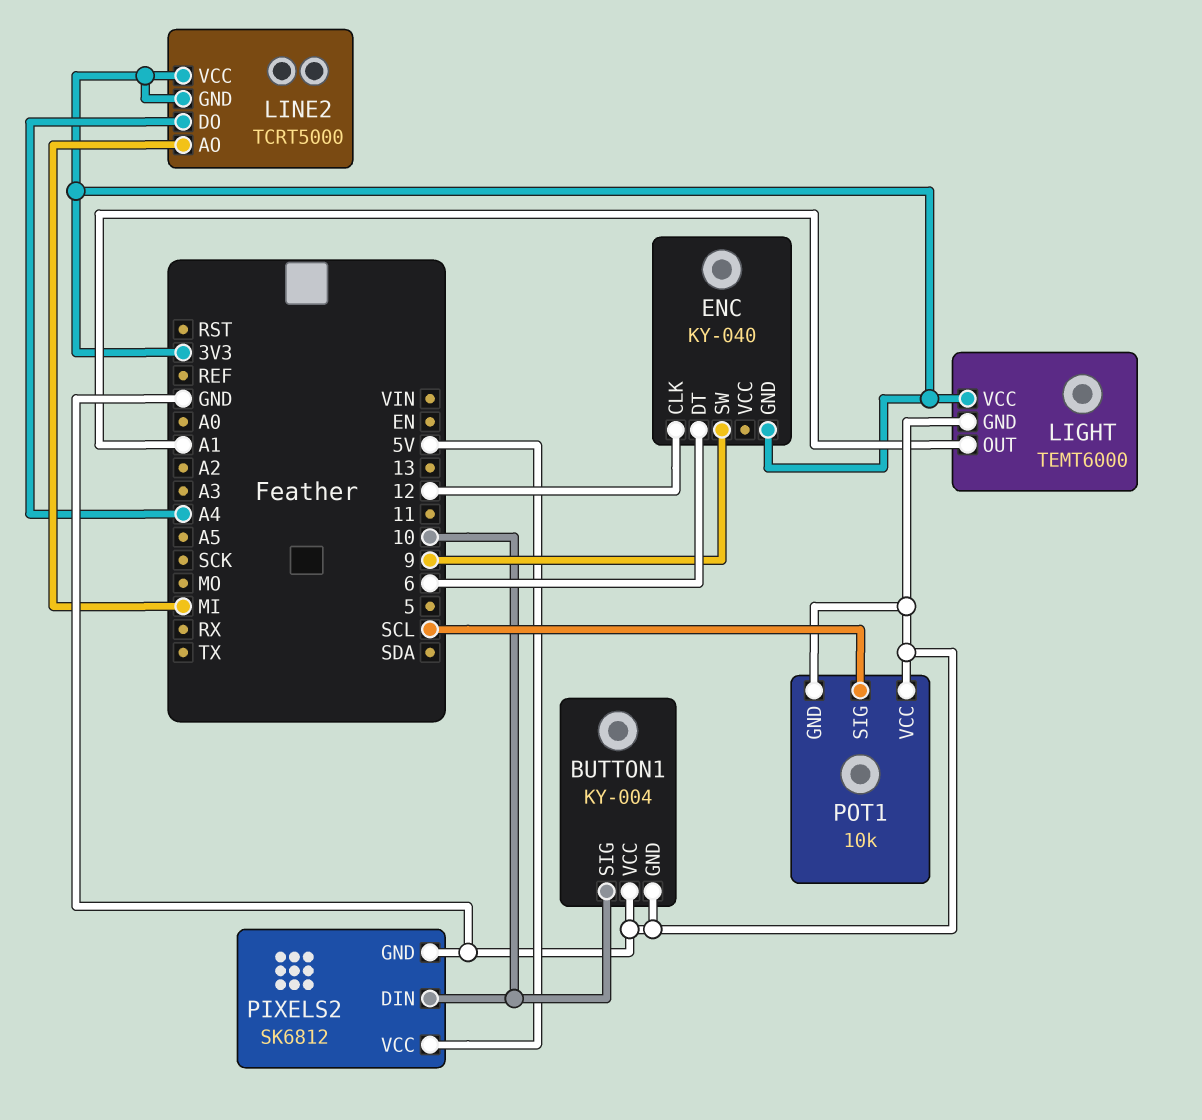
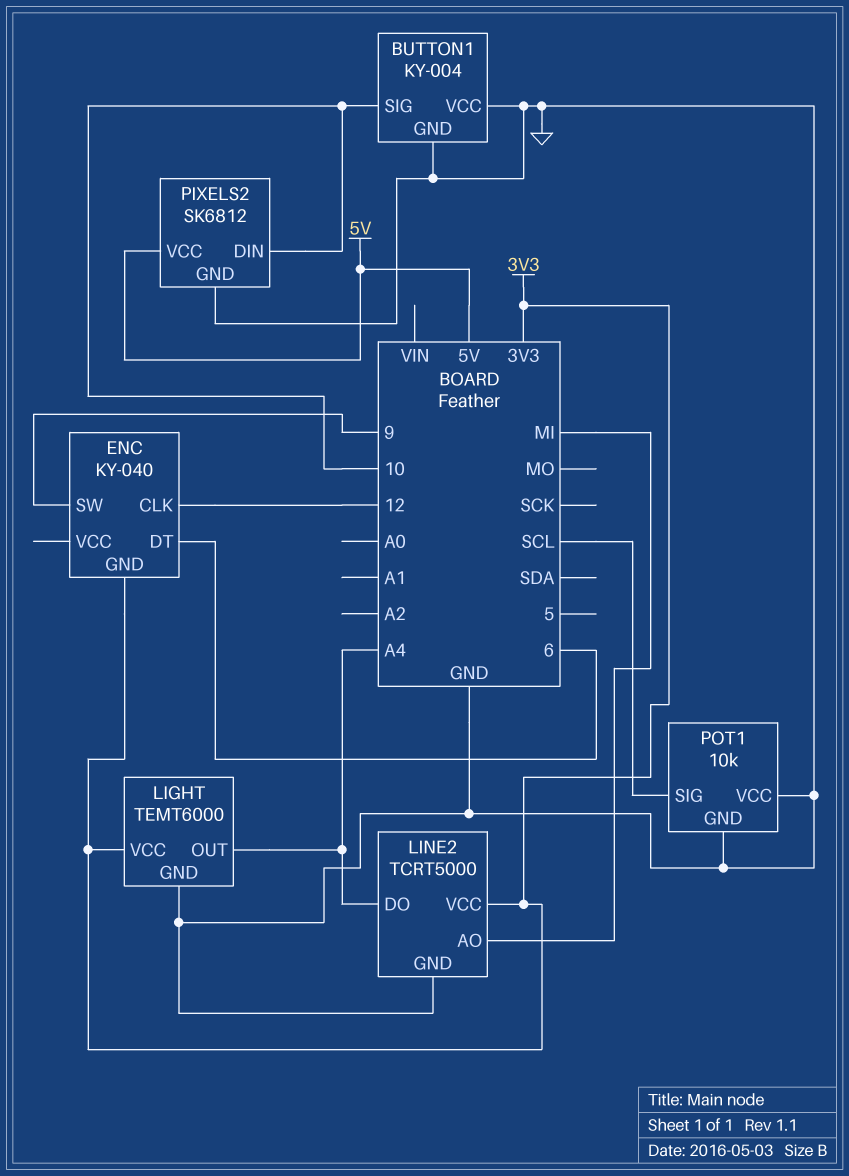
LIGHT pin OUT: A1 -> A4
LINE2 pin GND: 3V3 -> GND

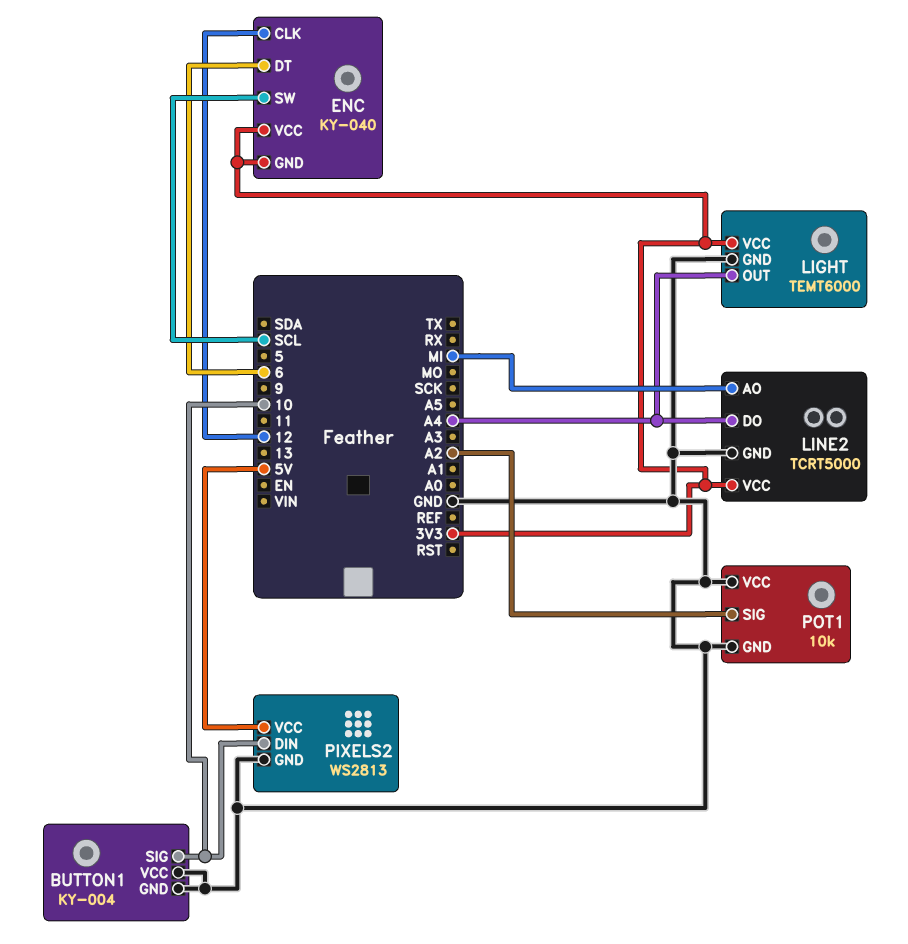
ENC pin SW: 9 -> SCL
ENC pin VCC: none -> 3V3
PIXELS2: SK6812 -> WS2813
POT1 pin SIG: SCL -> A2

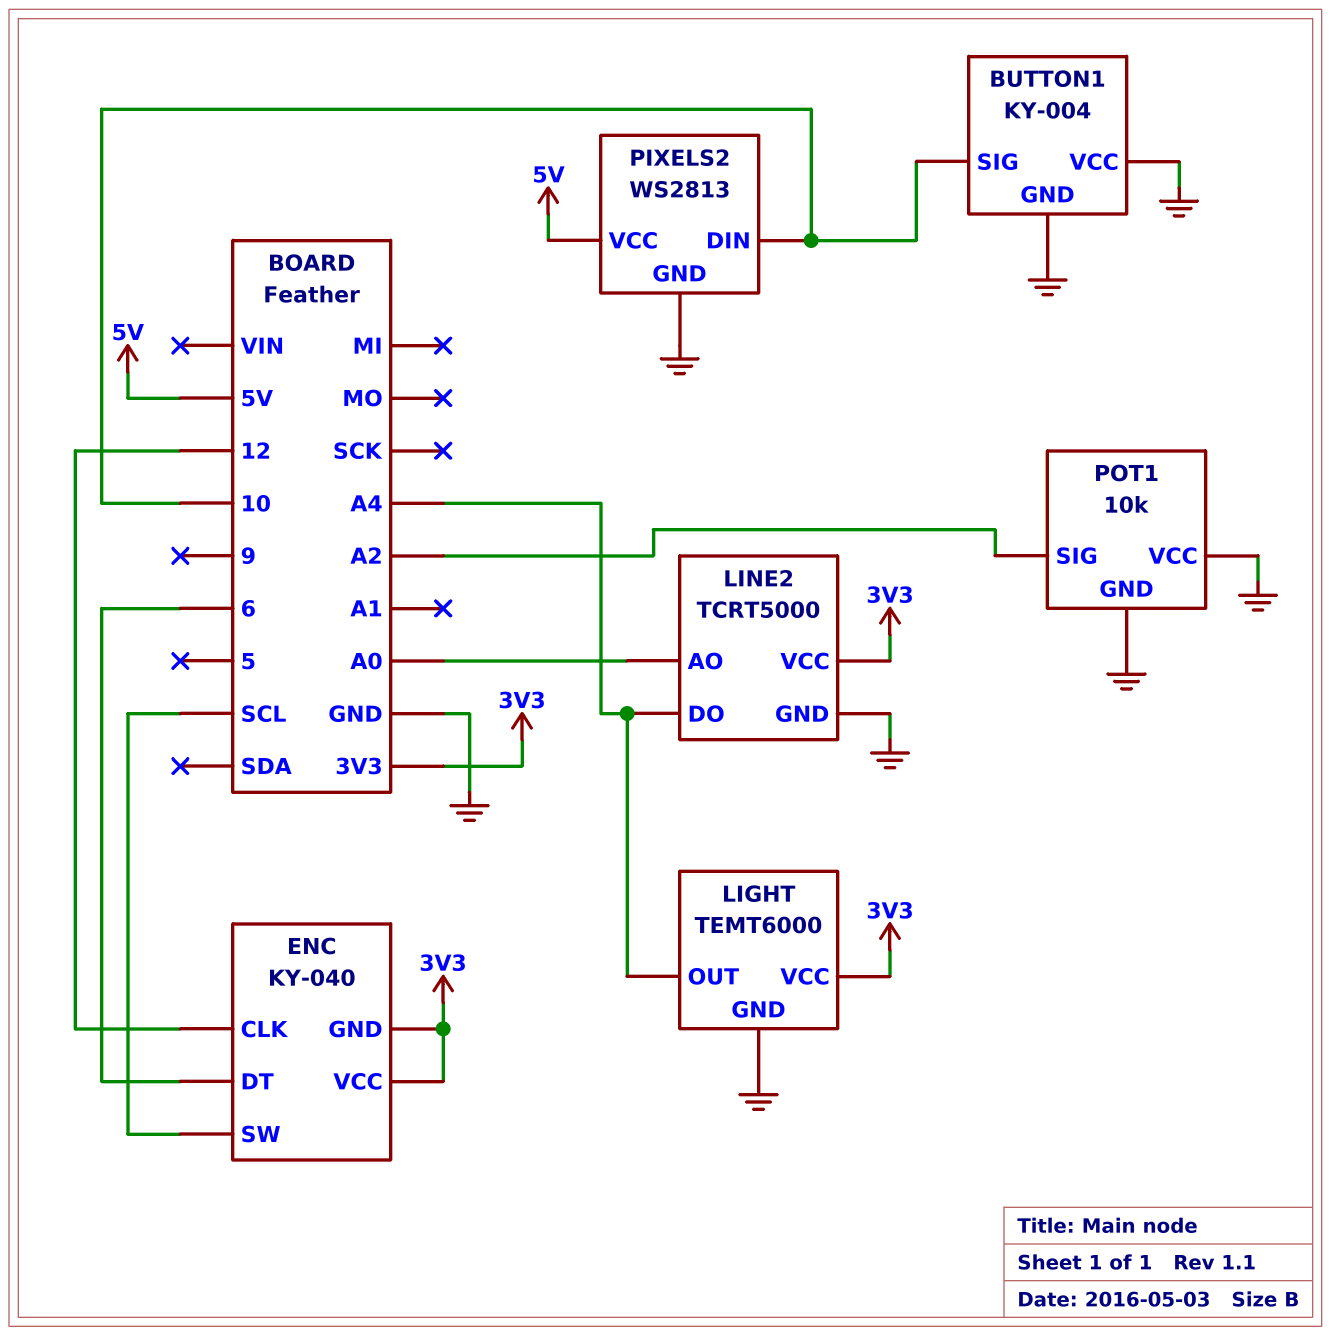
LINE2 pin AO: MI -> A0

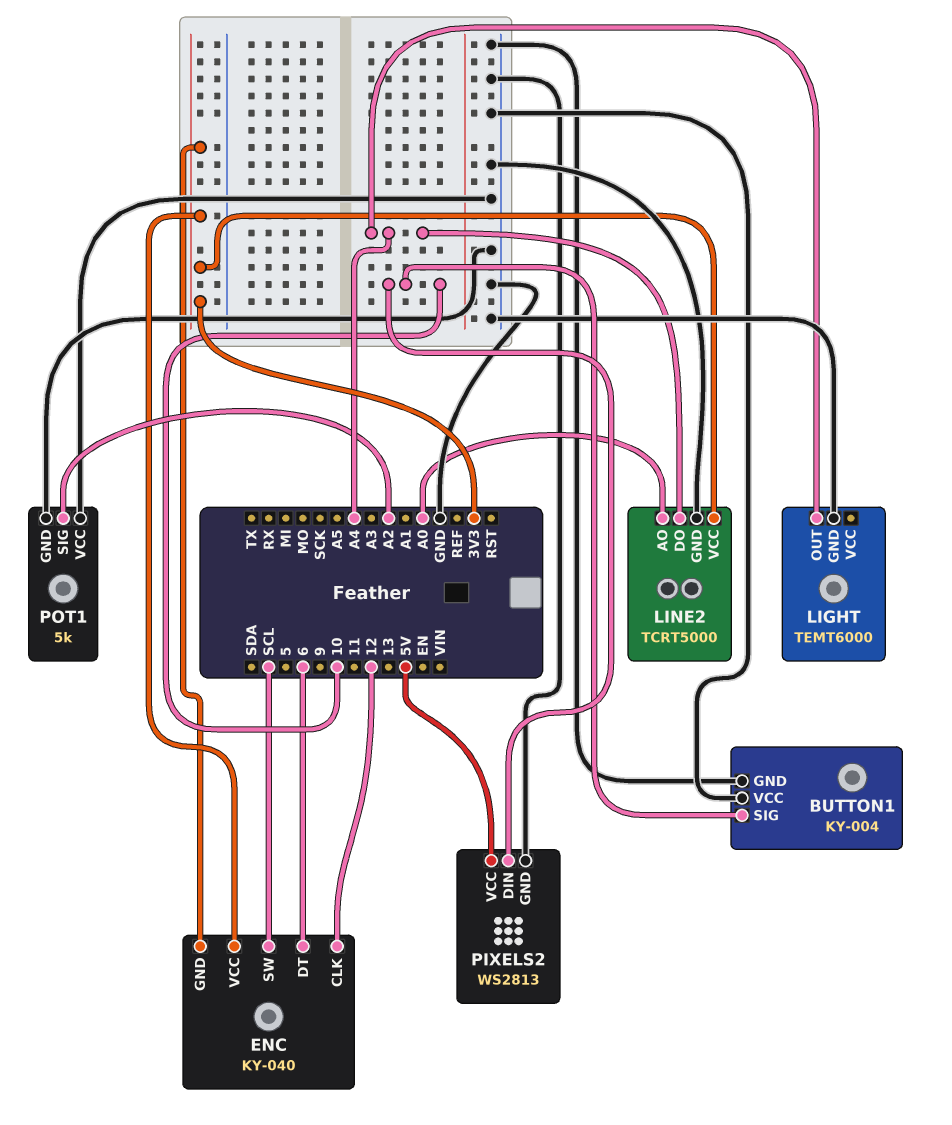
LIGHT pin VCC: 3V3 -> none
POT1: 10k -> 5k

